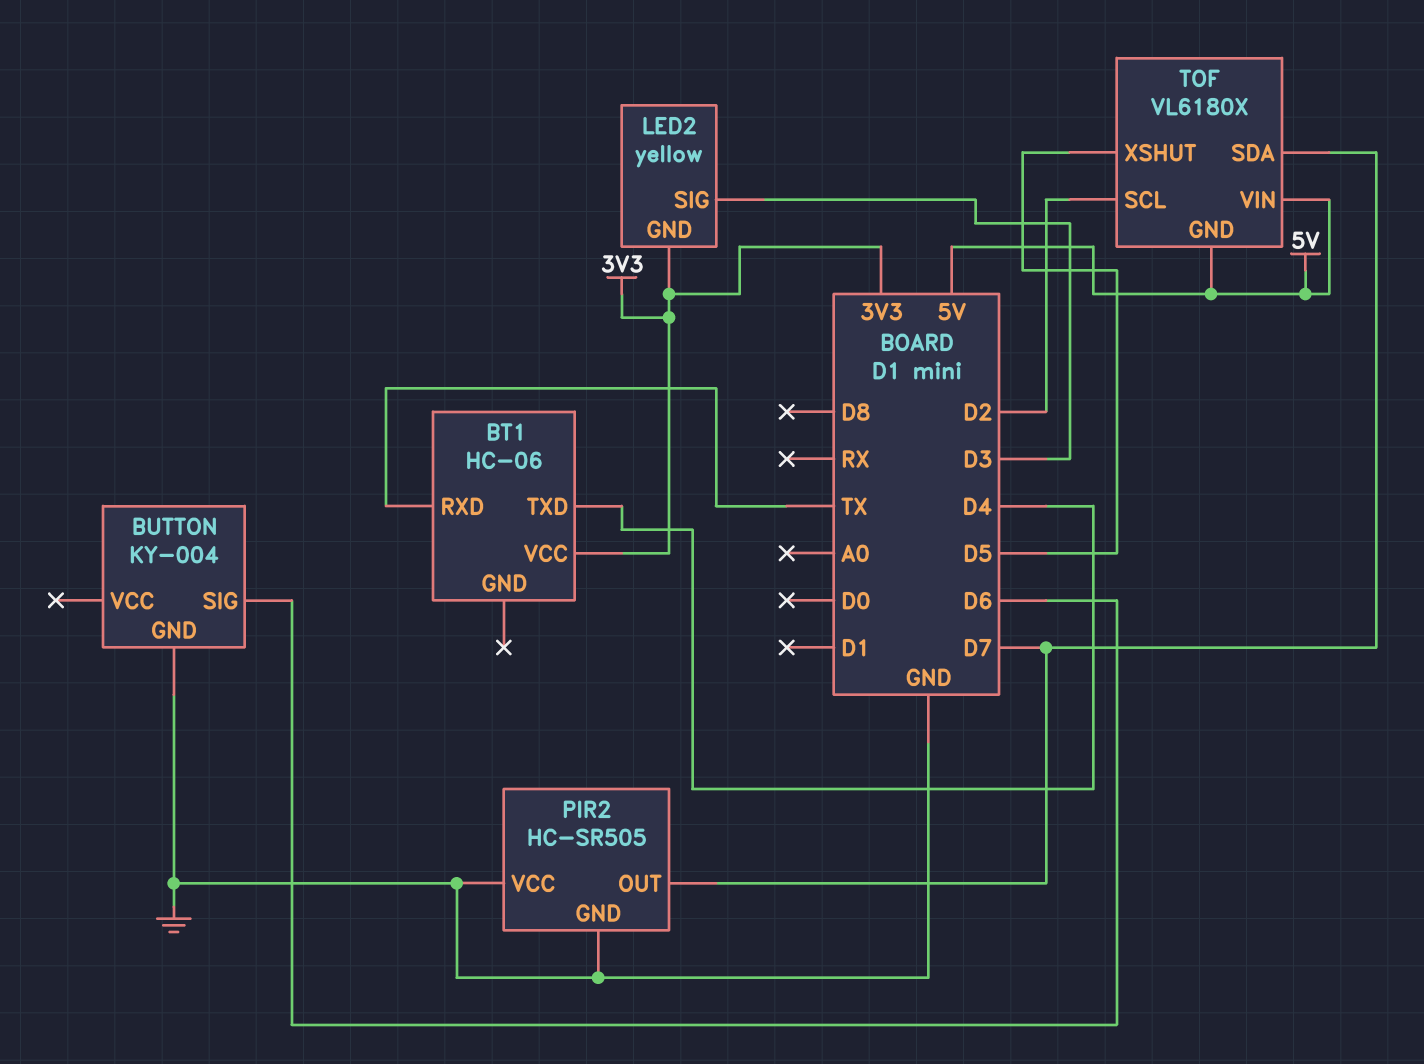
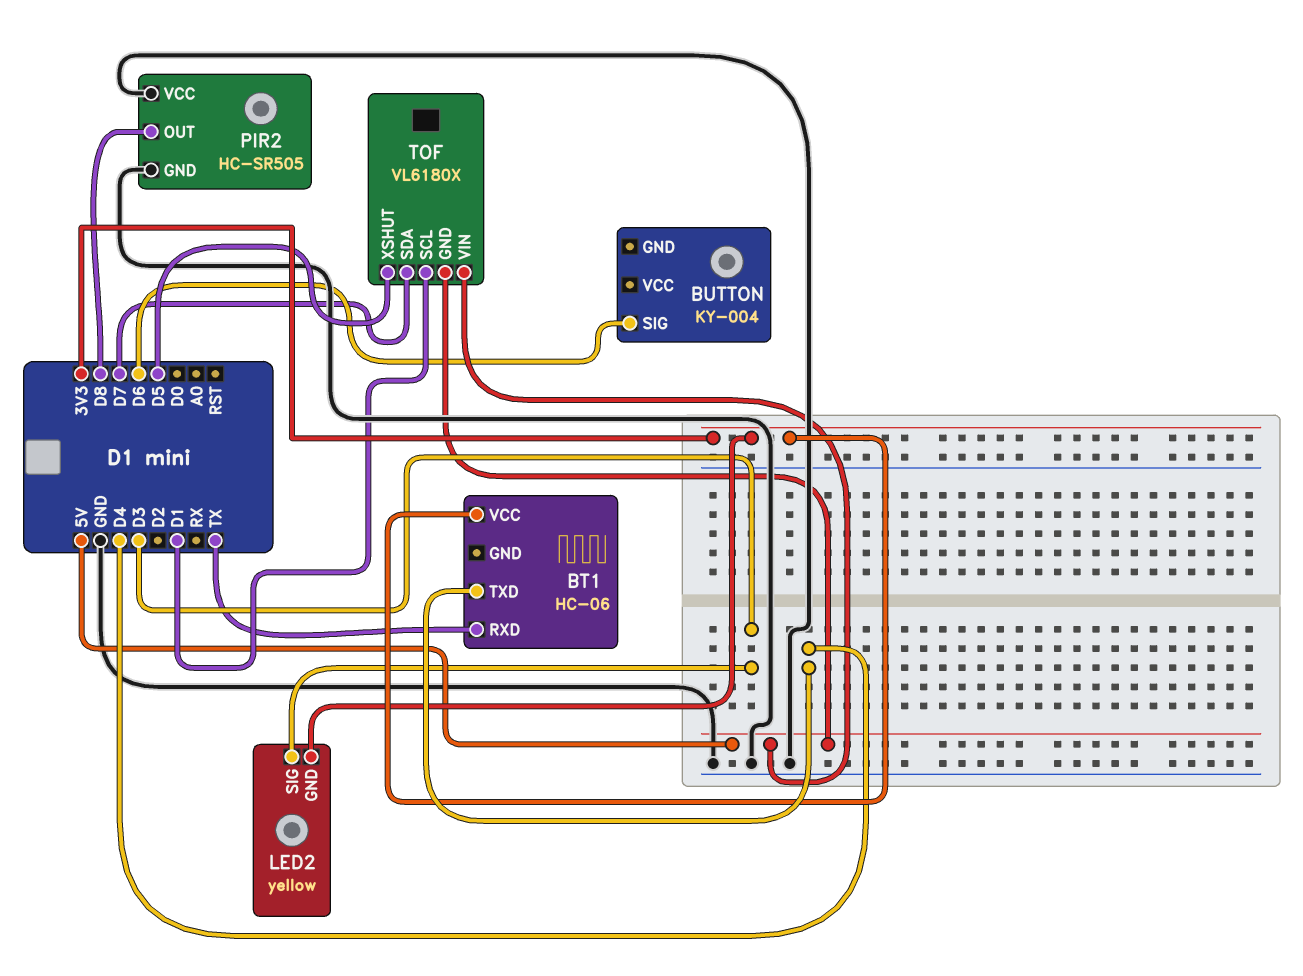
BUTTON pin GND: GND -> none
PIR2 pin OUT: D7 -> D8
TOF pin SCL: D2 -> D1

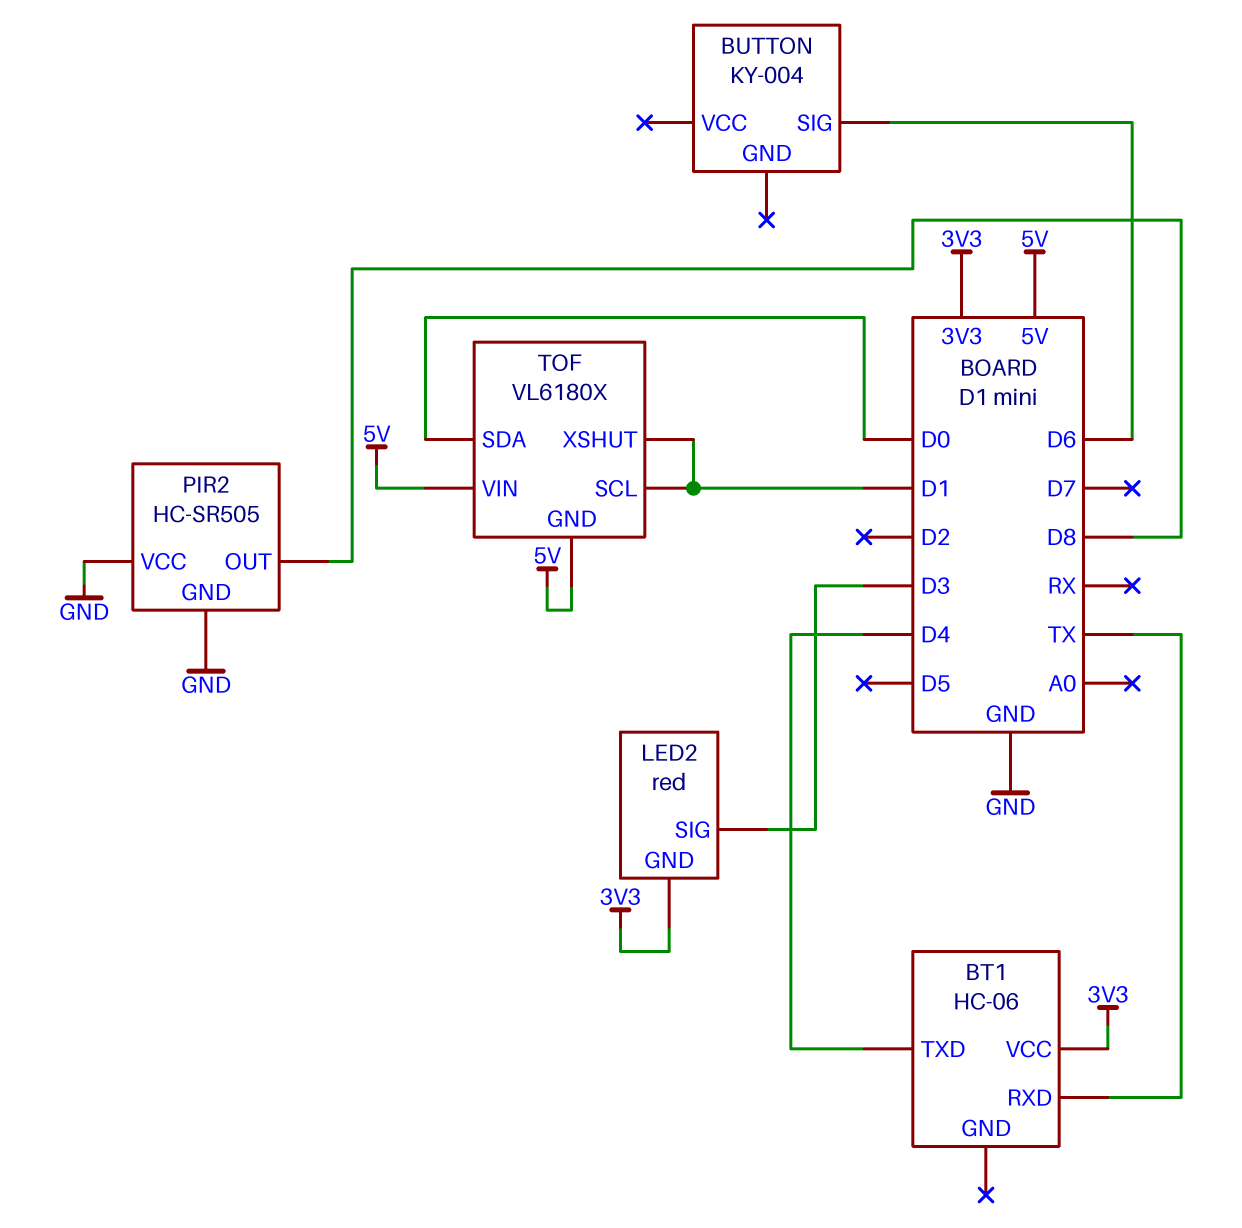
LED2: yellow -> red
TOF pin SDA: D7 -> D0
TOF pin XSHUT: D5 -> D1

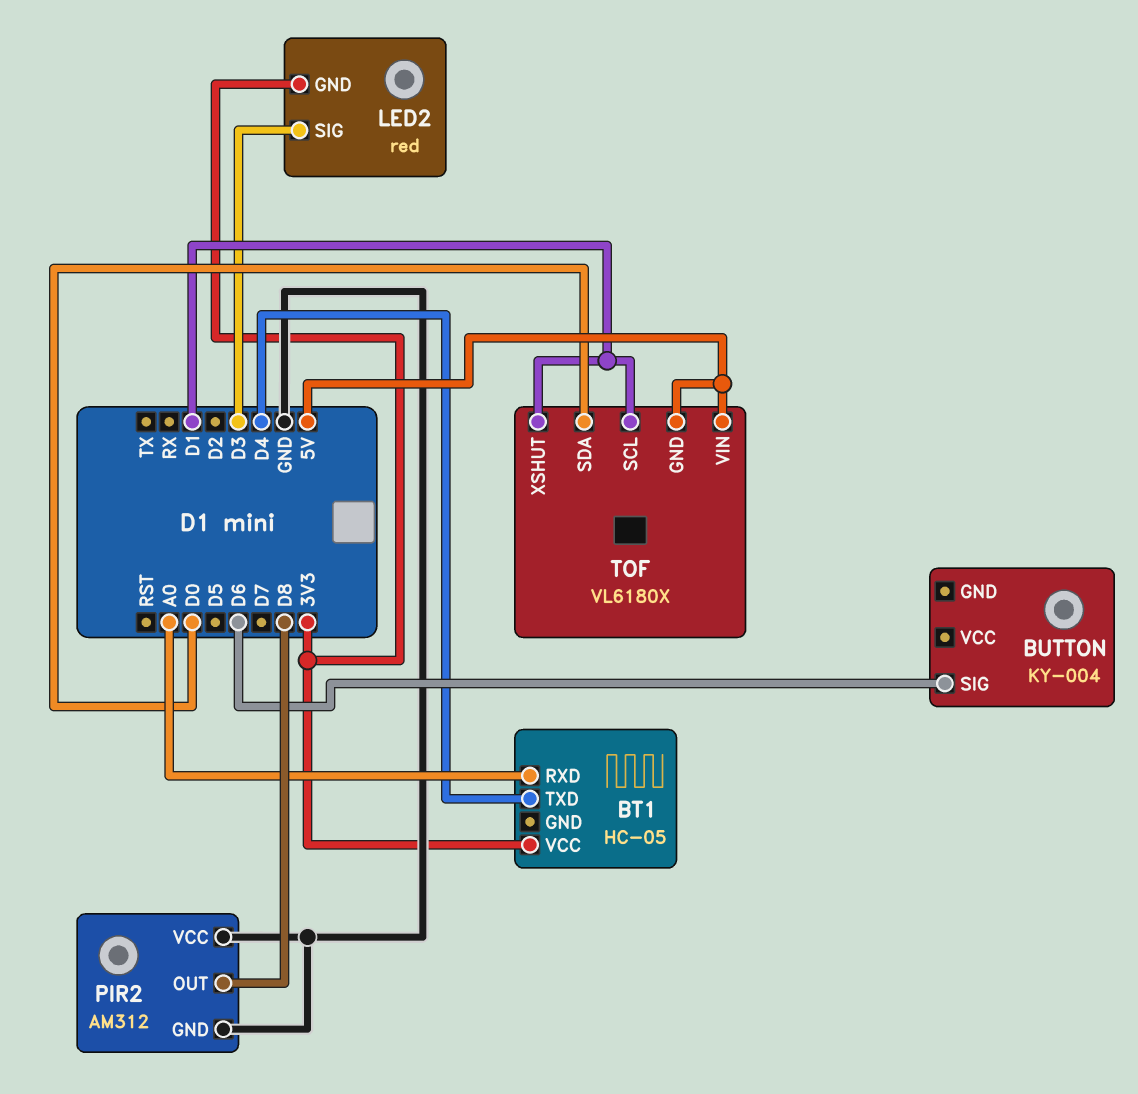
BT1: HC-06 -> HC-05
BT1 pin RXD: TX -> A0
PIR2: HC-SR505 -> AM312

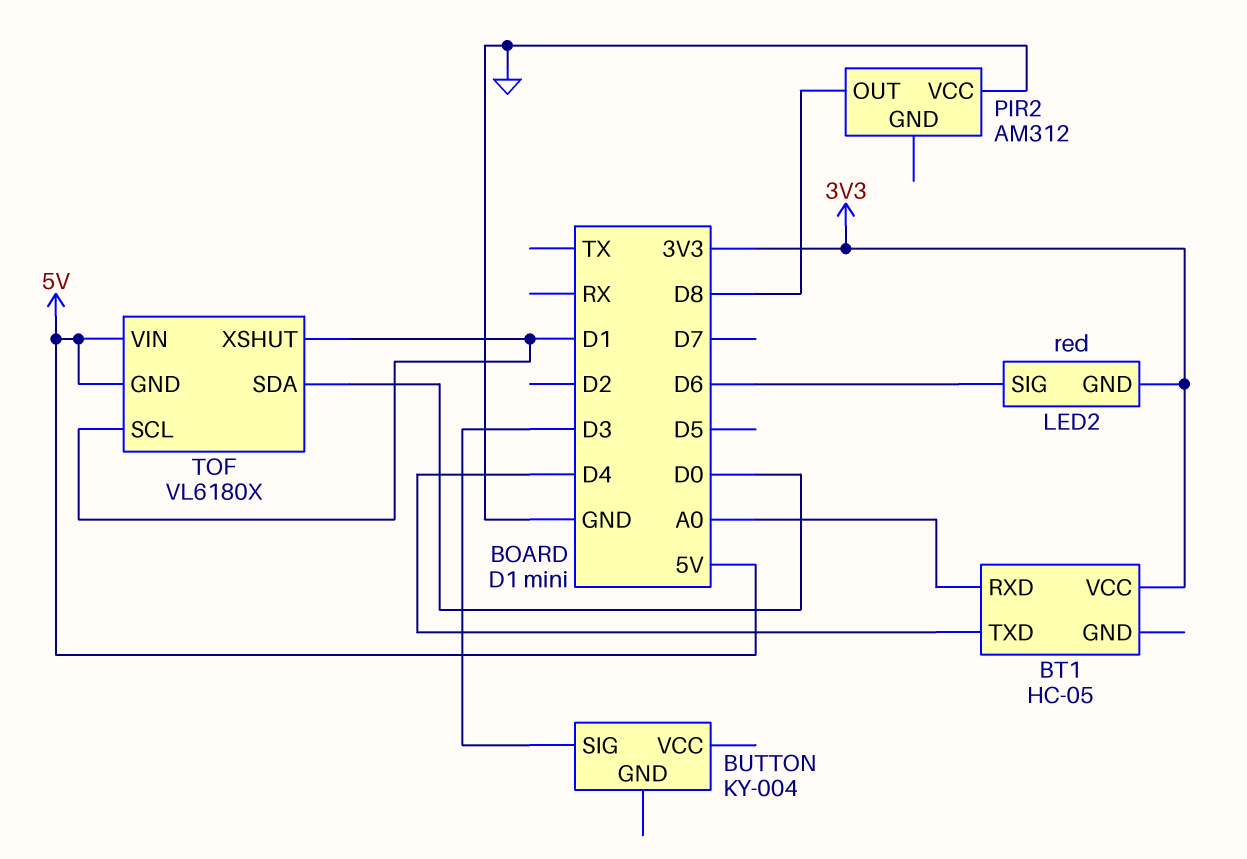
BUTTON pin SIG: D6 -> D3
LED2 pin SIG: D3 -> D6
PIR2 pin GND: GND -> none

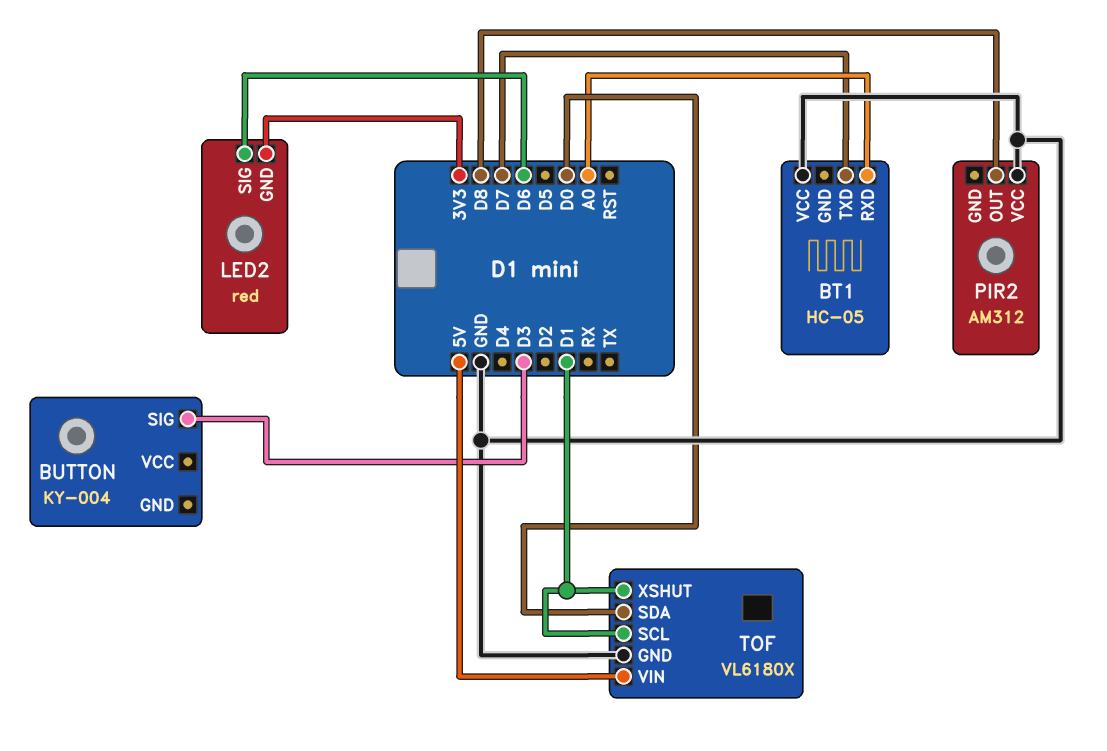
BT1 pin TXD: D4 -> D7
BT1 pin VCC: 3V3 -> GND
TOF pin GND: 5V -> GND

